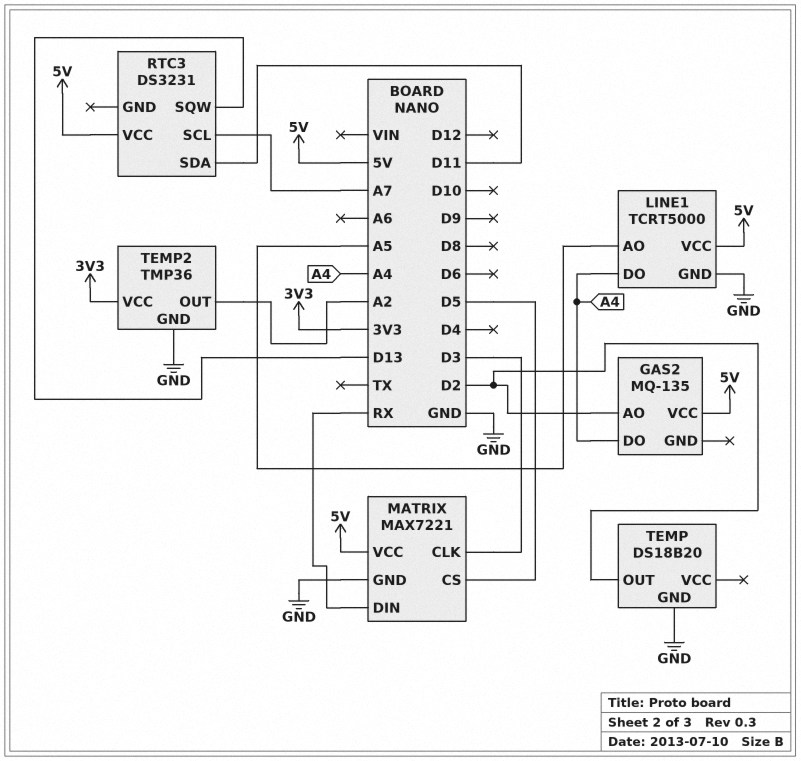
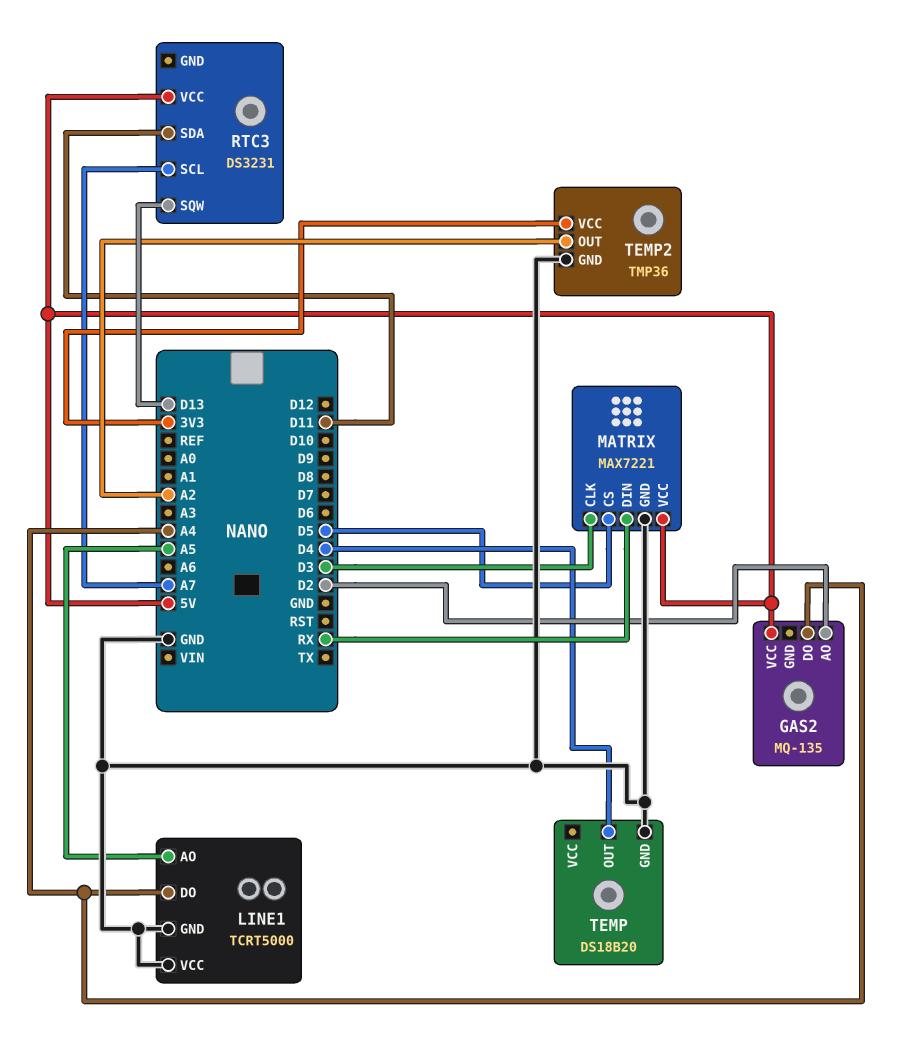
LINE1 pin VCC: 5V -> GND
TEMP pin OUT: D2 -> D4

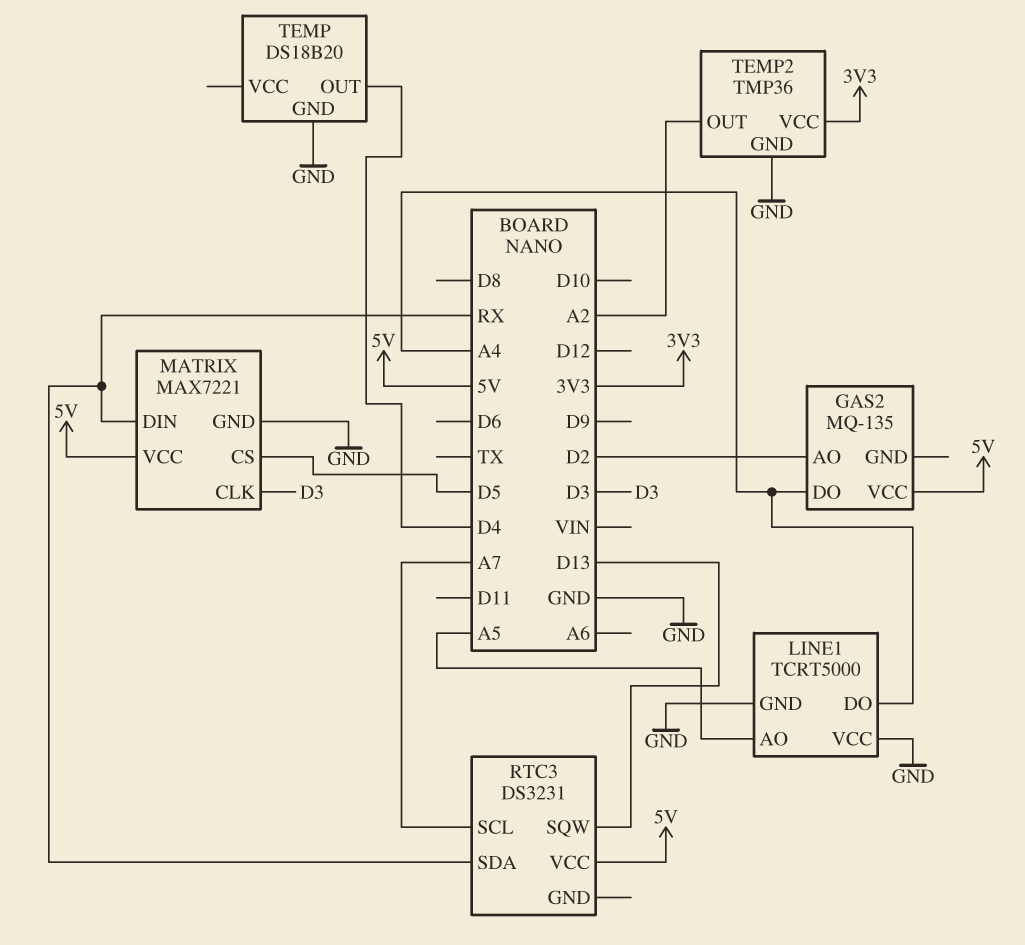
RTC3 pin SDA: D11 -> RX

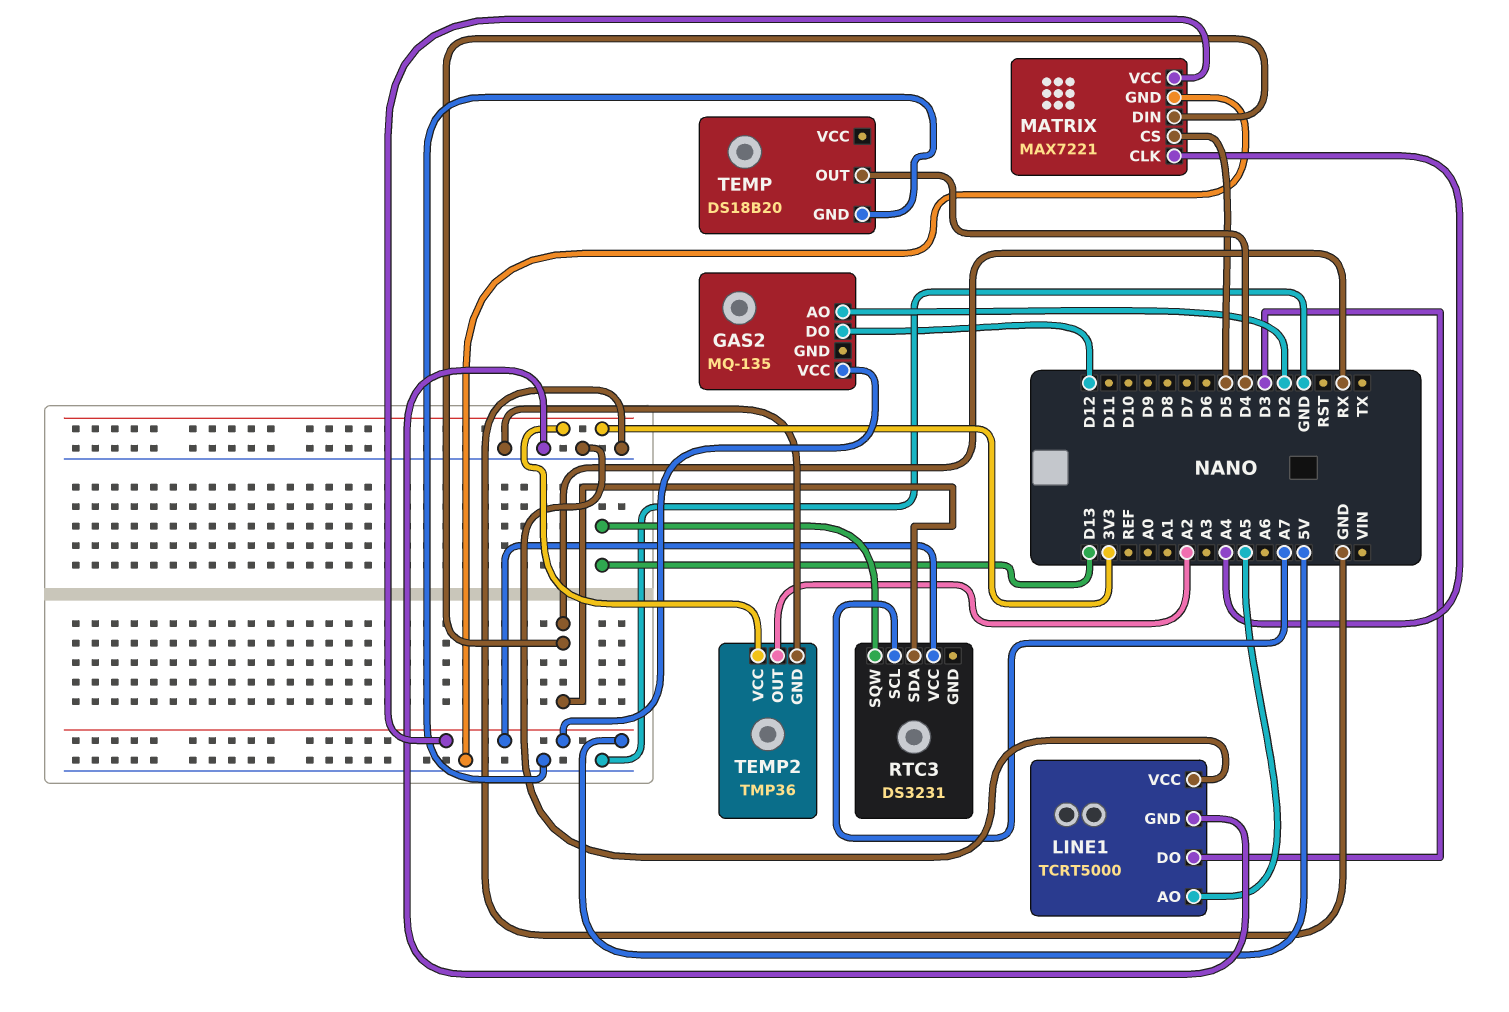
GAS2 pin DO: A4 -> D12
LINE1 pin DO: A4 -> D3
MATRIX pin CLK: D3 -> A4

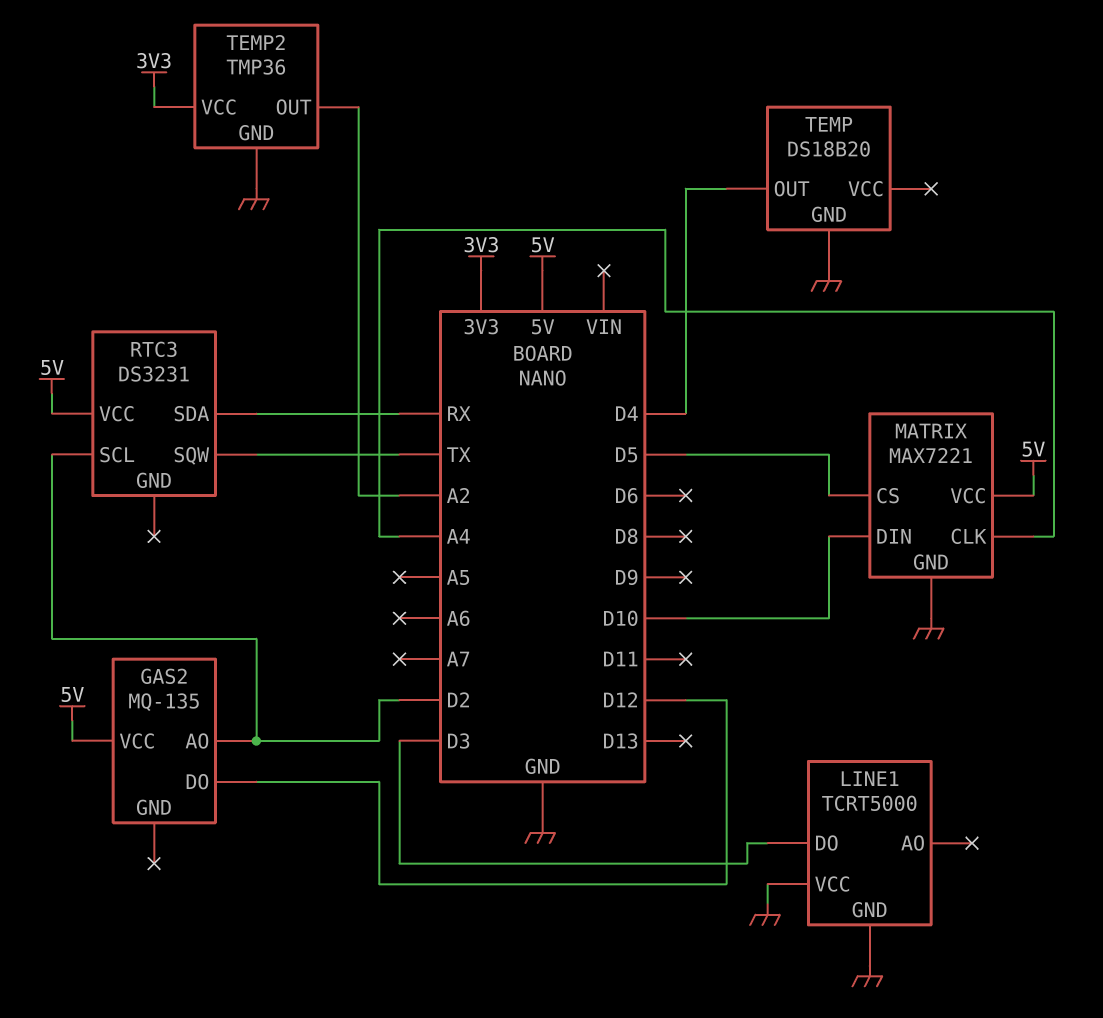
LINE1 pin AO: A5 -> none
MATRIX pin DIN: RX -> D10
RTC3 pin SCL: A7 -> D2
RTC3 pin SQW: D13 -> TX

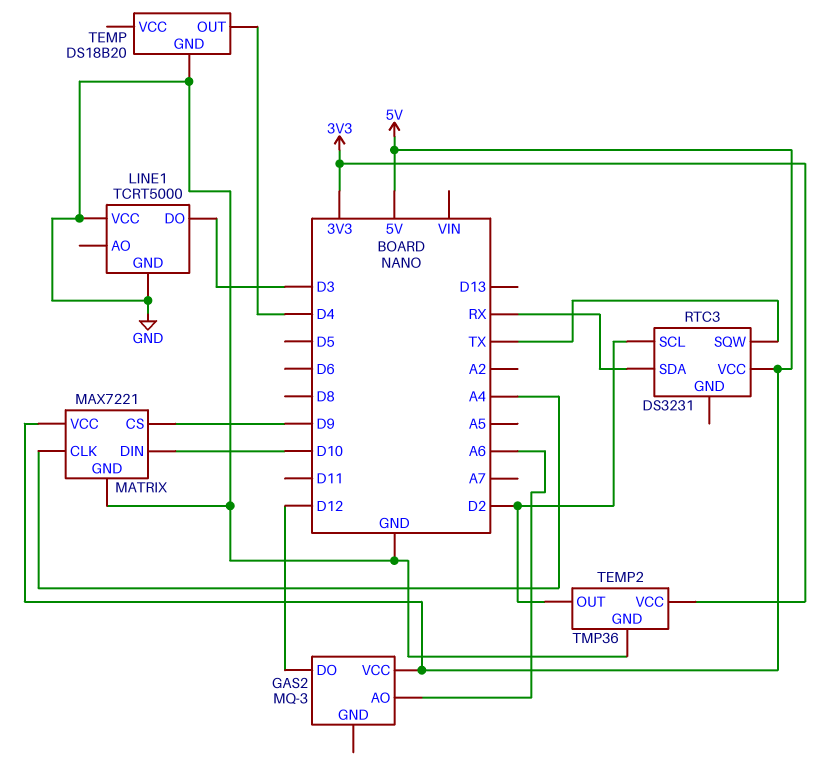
GAS2: MQ-135 -> MQ-3
GAS2 pin AO: D2 -> A6
MATRIX pin CS: D5 -> D9
TEMP2 pin OUT: A2 -> D2

